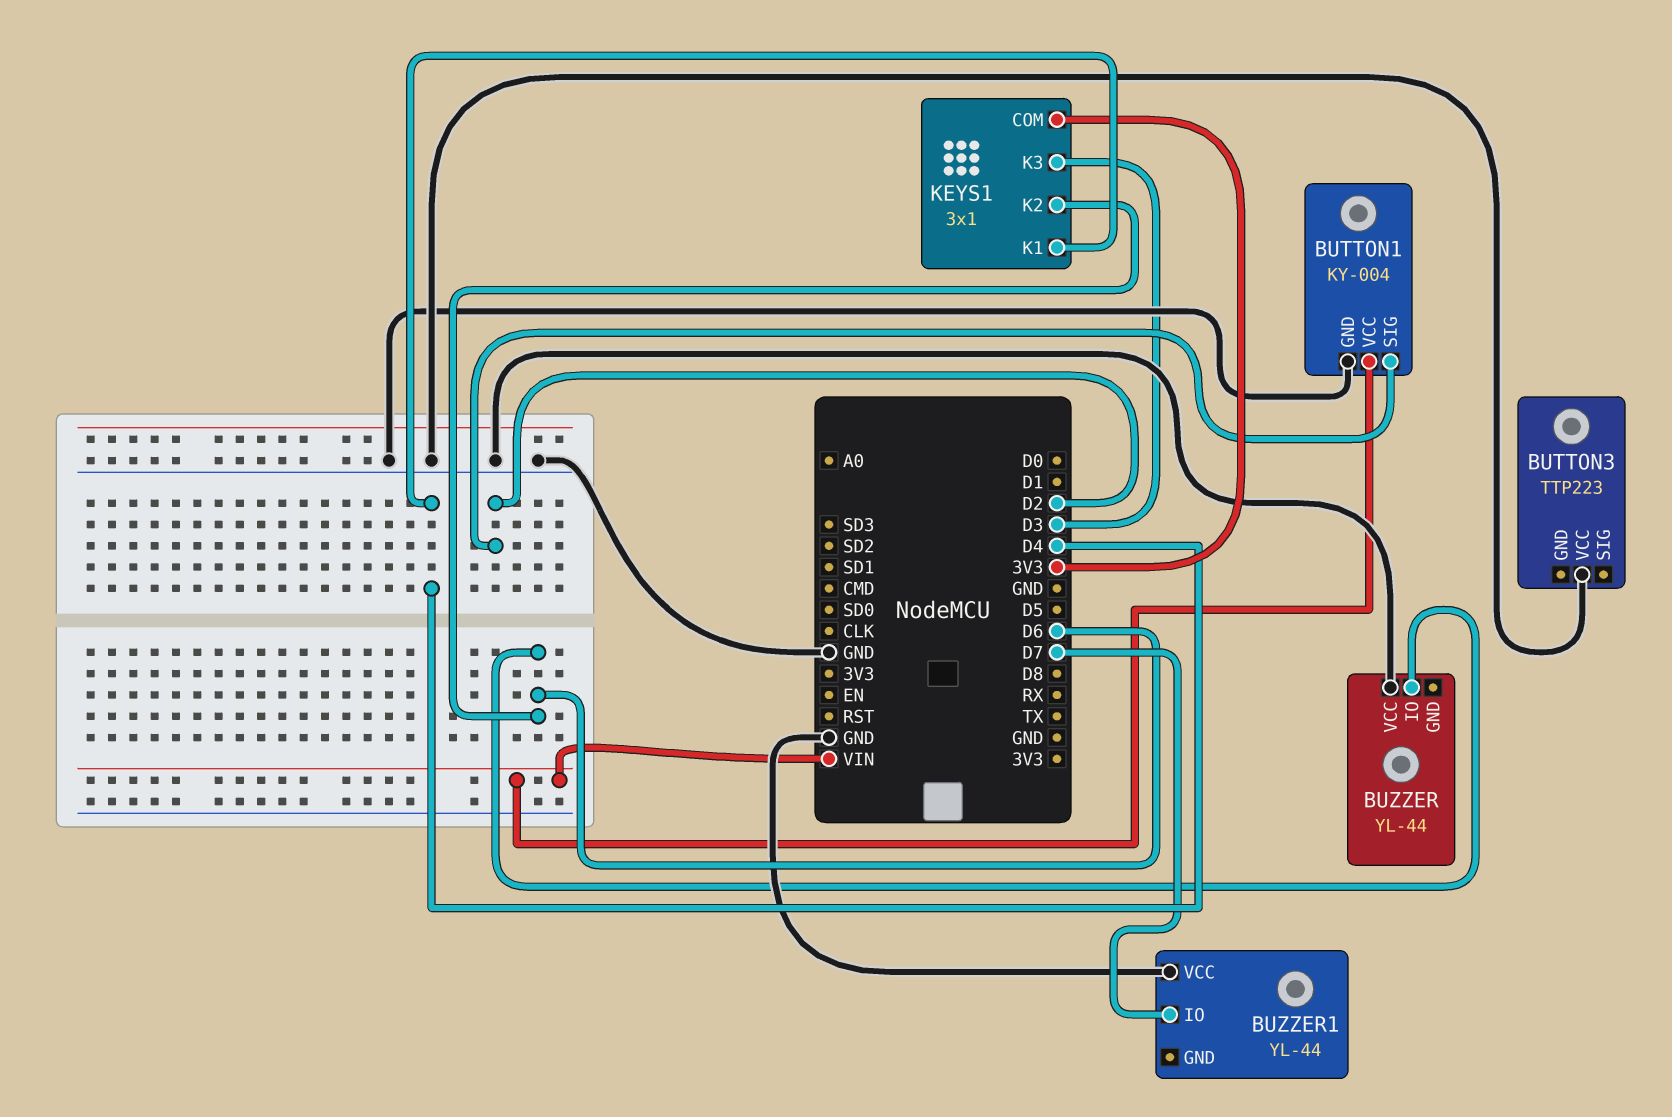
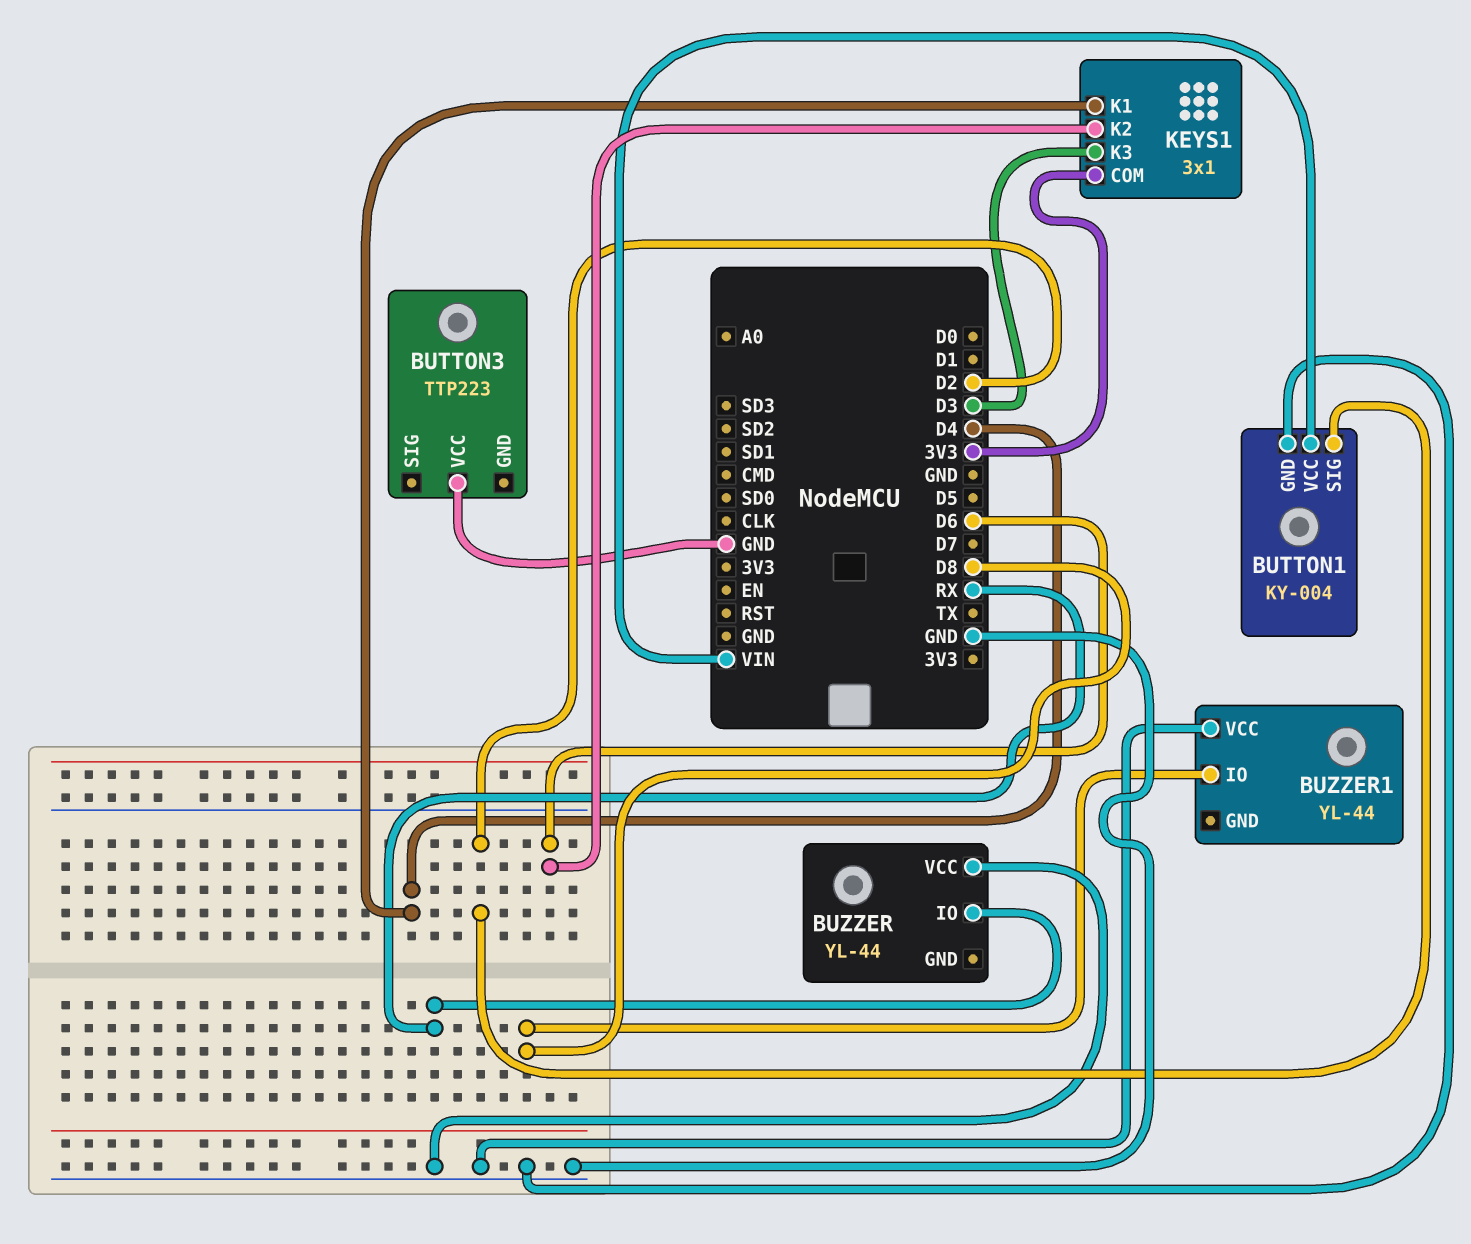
BUZZER pin IO: D6 -> RX
BUZZER1 pin IO: D7 -> D8

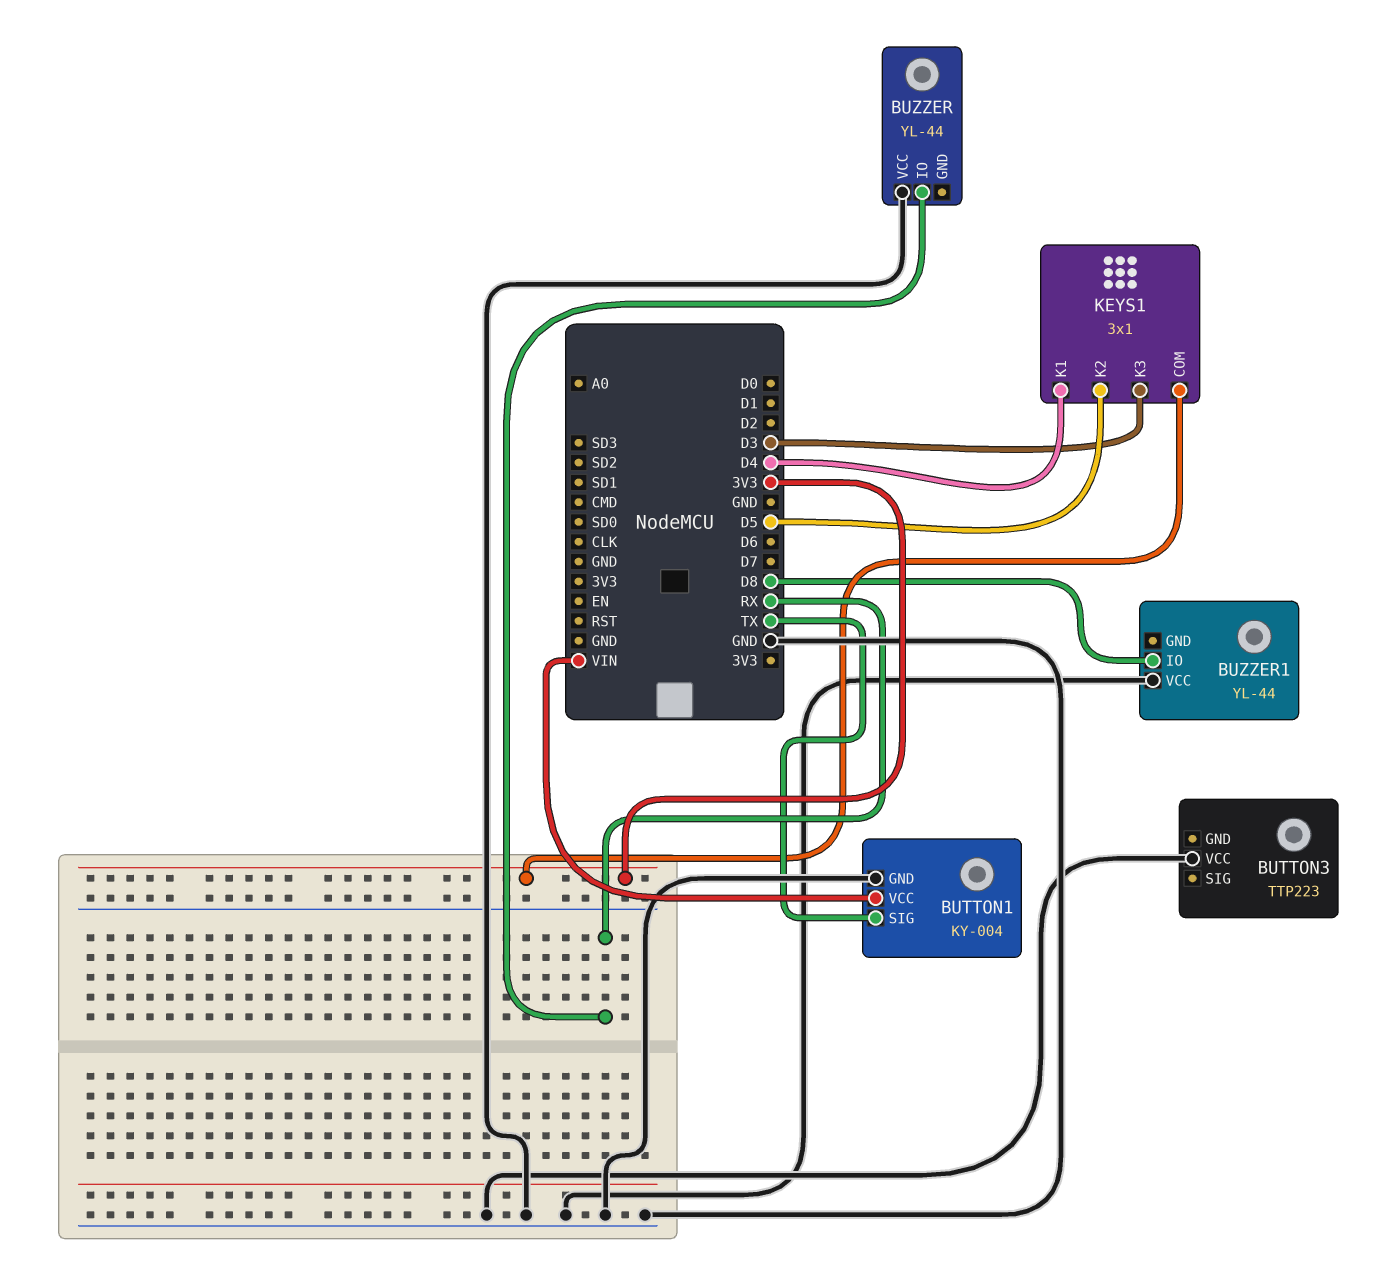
BUTTON1 pin SIG: D2 -> TX
KEYS1 pin K2: D6 -> D5

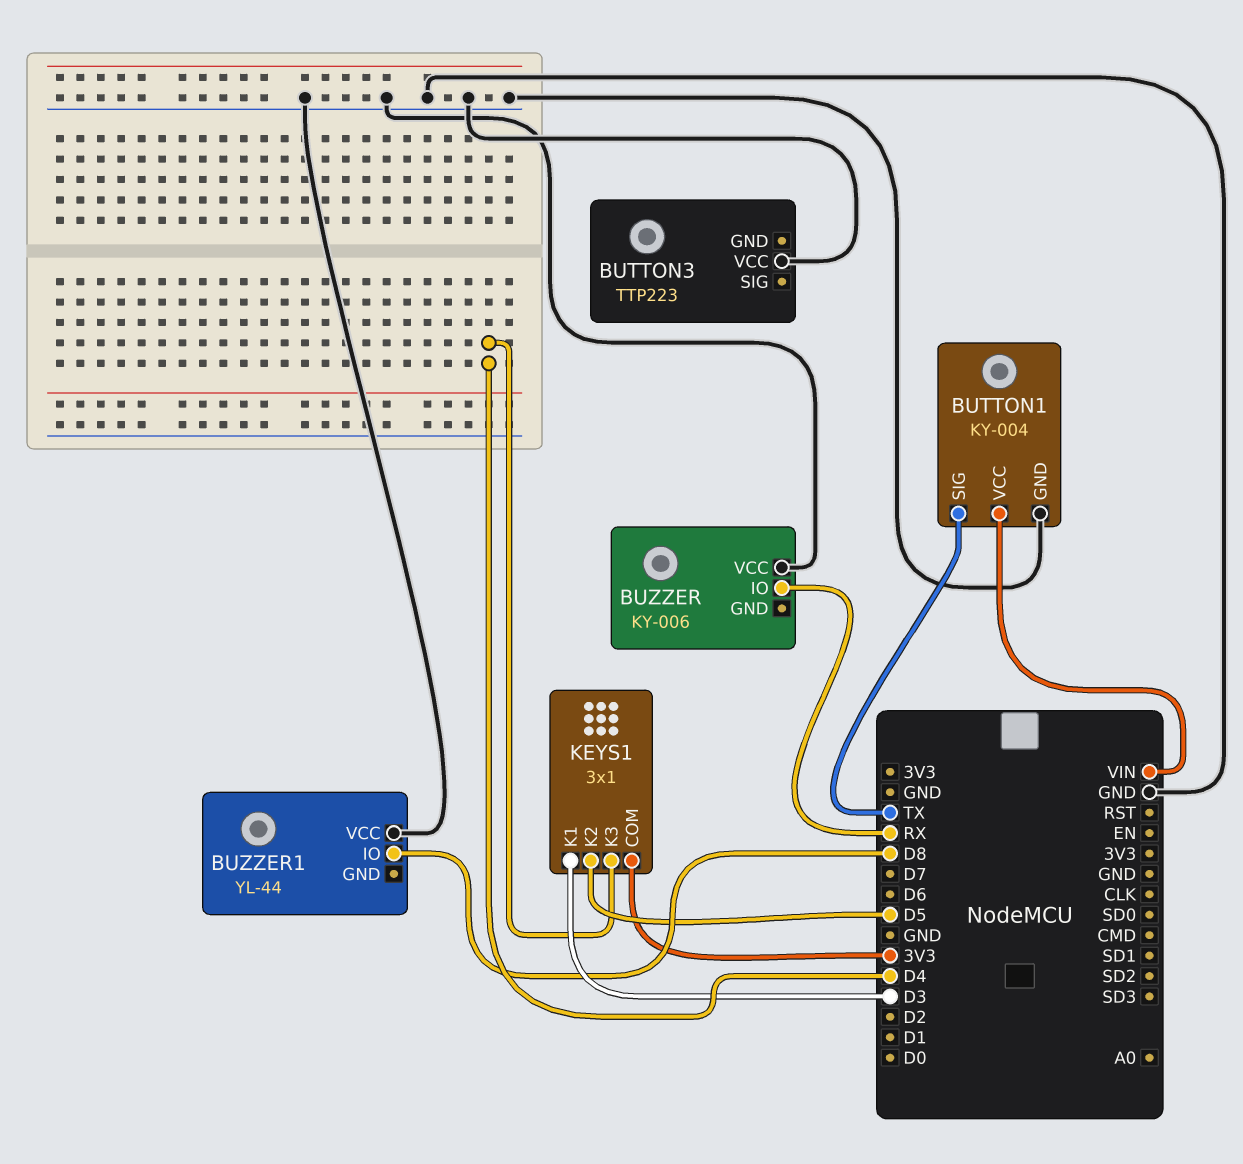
BUZZER: YL-44 -> KY-006
KEYS1 pin K1: D4 -> D3
KEYS1 pin K3: D3 -> D4

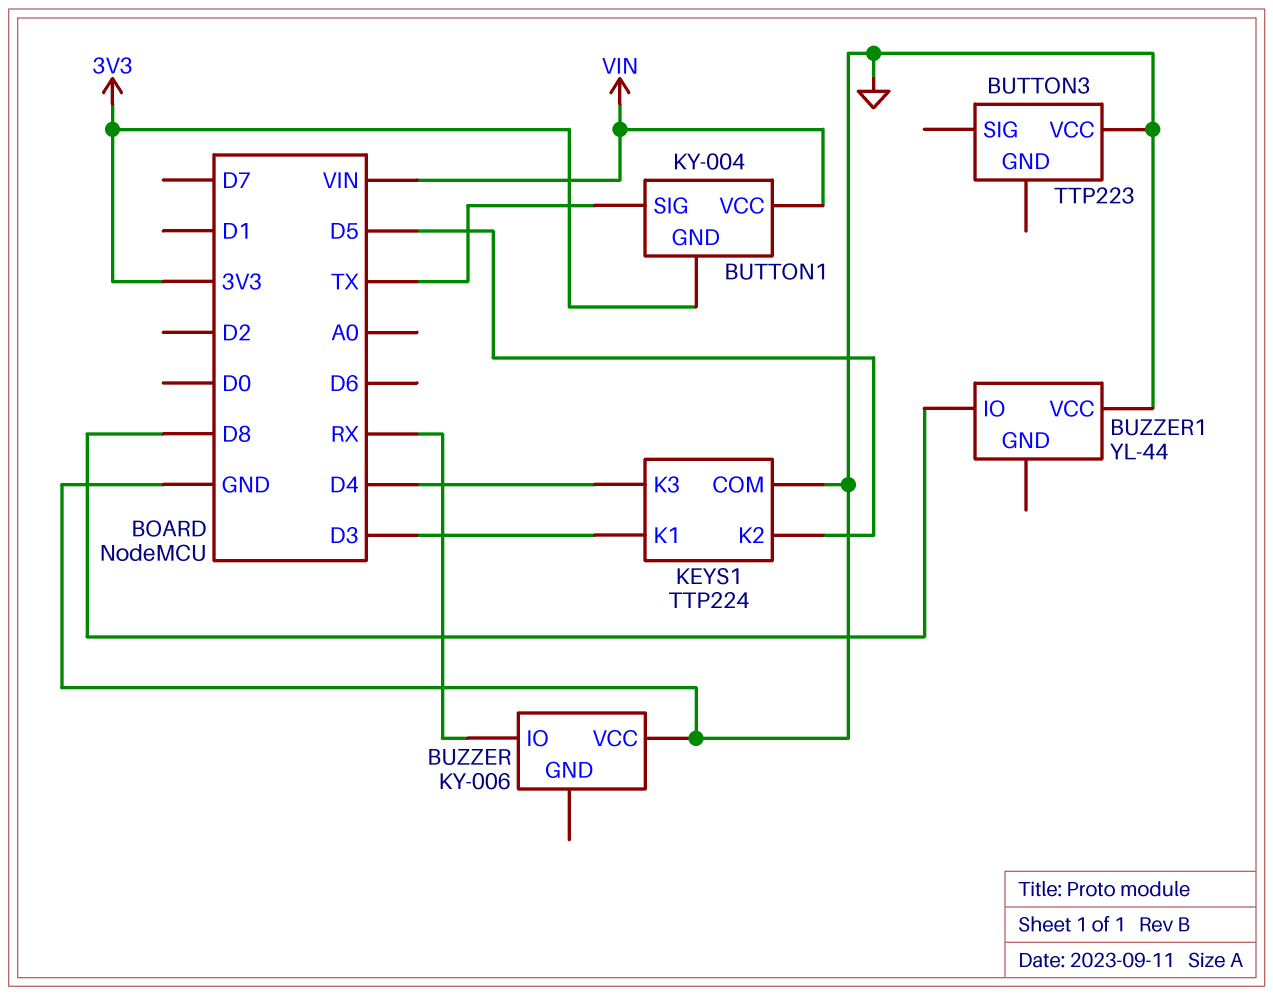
BUTTON1 pin GND: GND -> 3V3
KEYS1: 3x1 -> TTP224
KEYS1 pin COM: 3V3 -> GND

